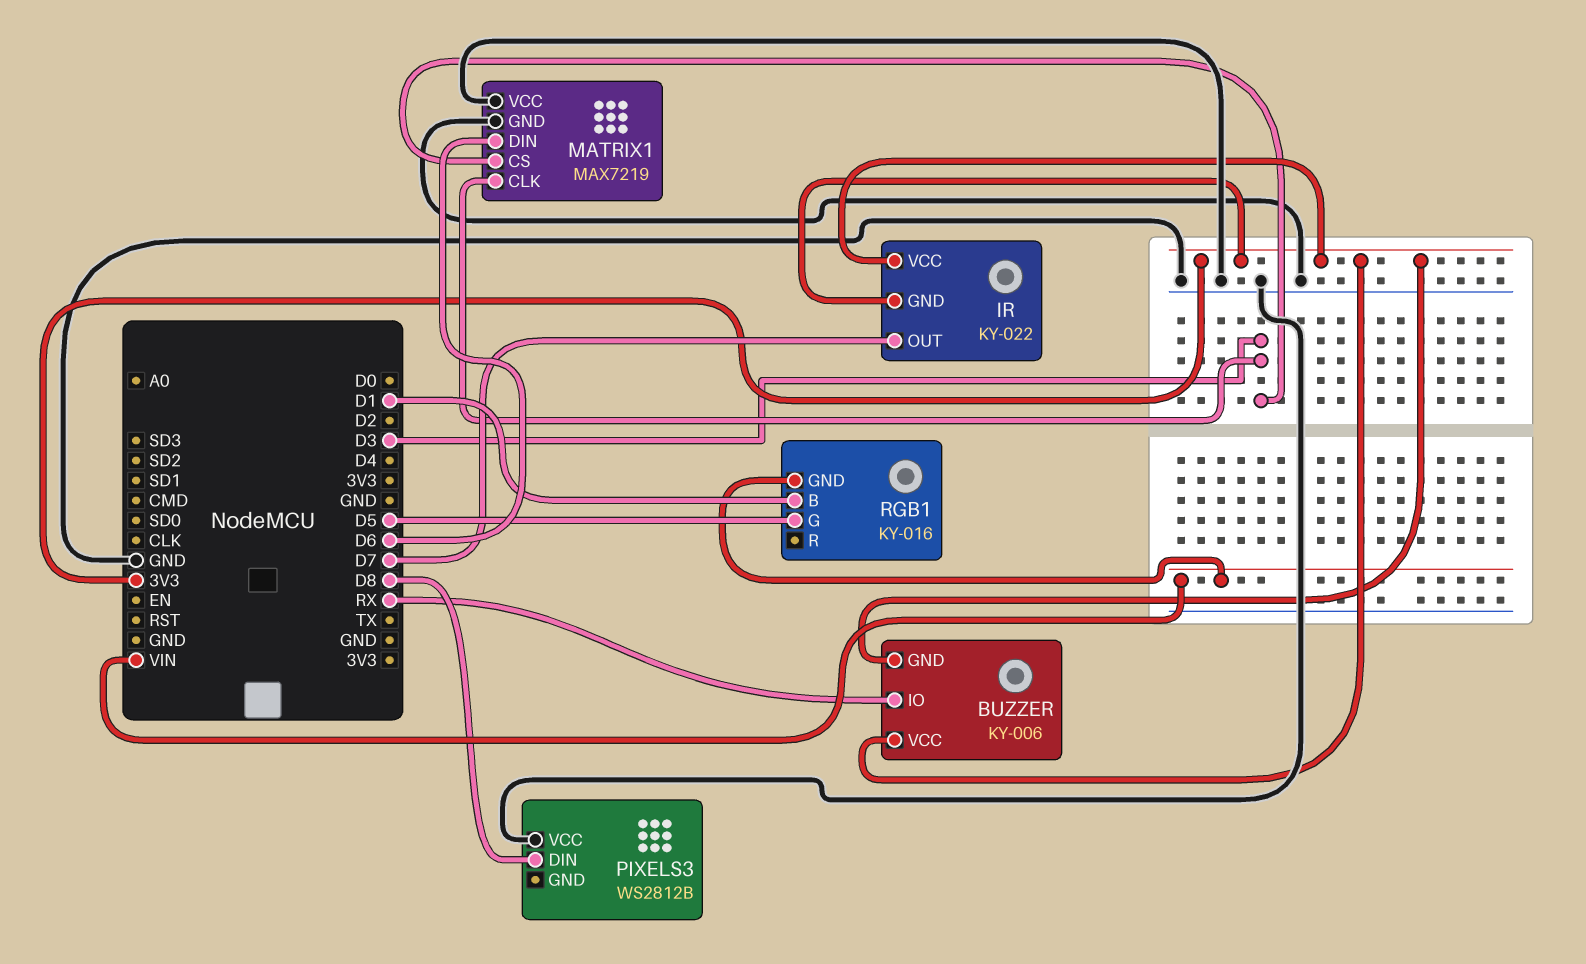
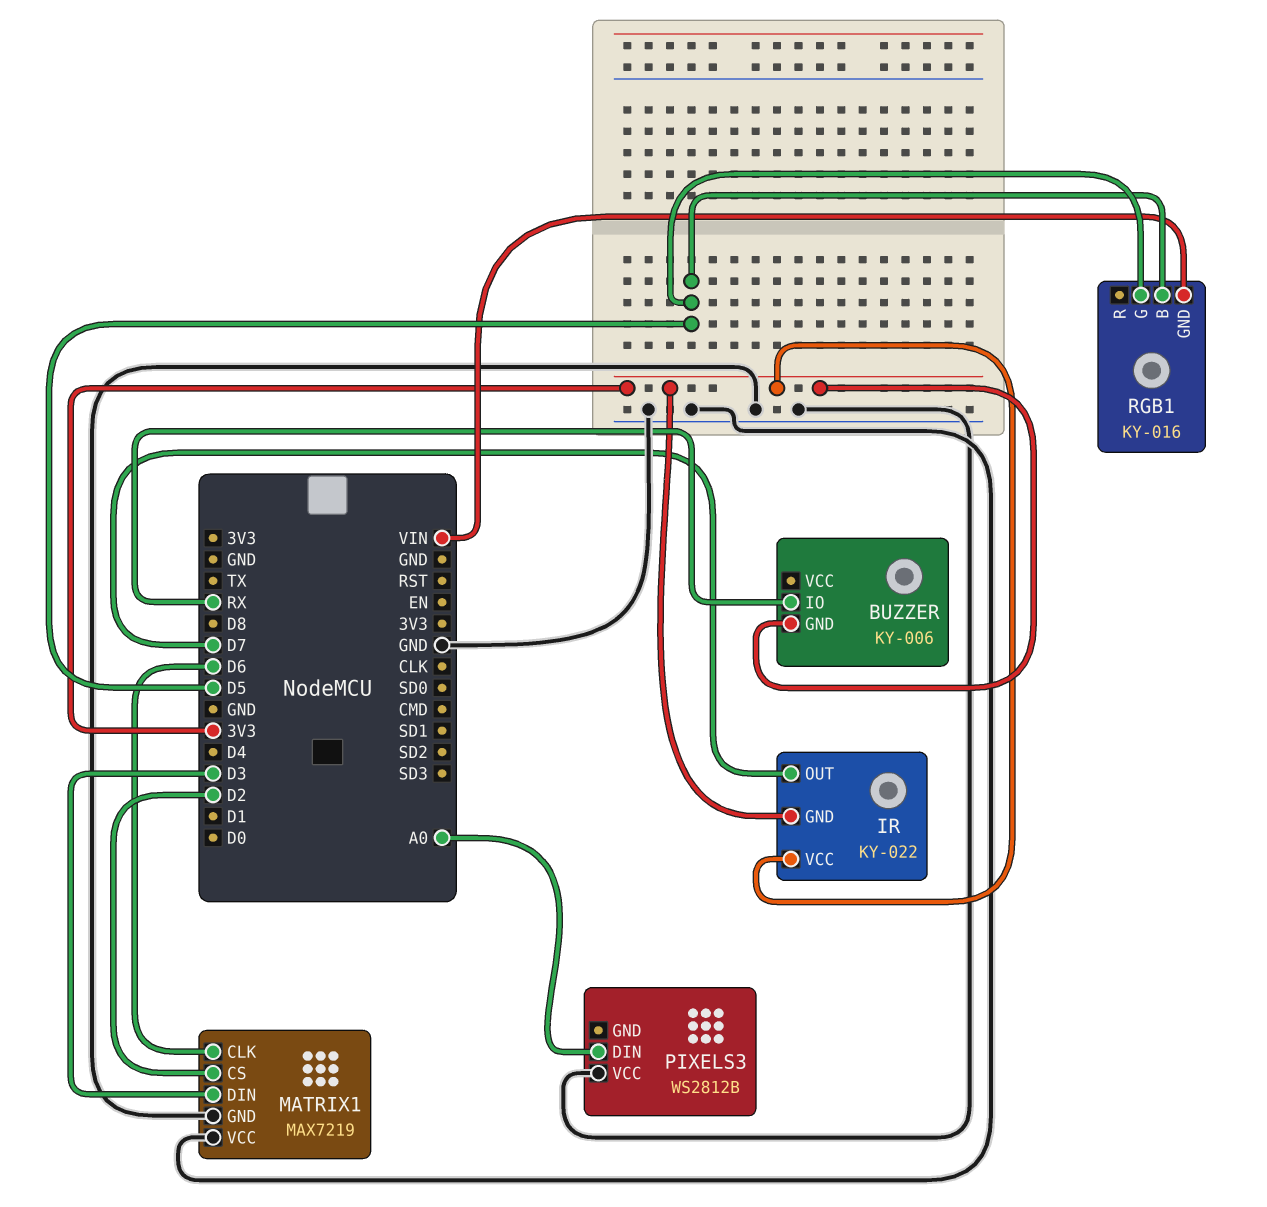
BUZZER pin VCC: 3V3 -> none
MATRIX1 pin CLK: D3 -> D6
MATRIX1 pin CS: D3 -> D2
MATRIX1 pin DIN: D6 -> D3
PIXELS3 pin DIN: D8 -> A0
RGB1 pin B: D1 -> D5

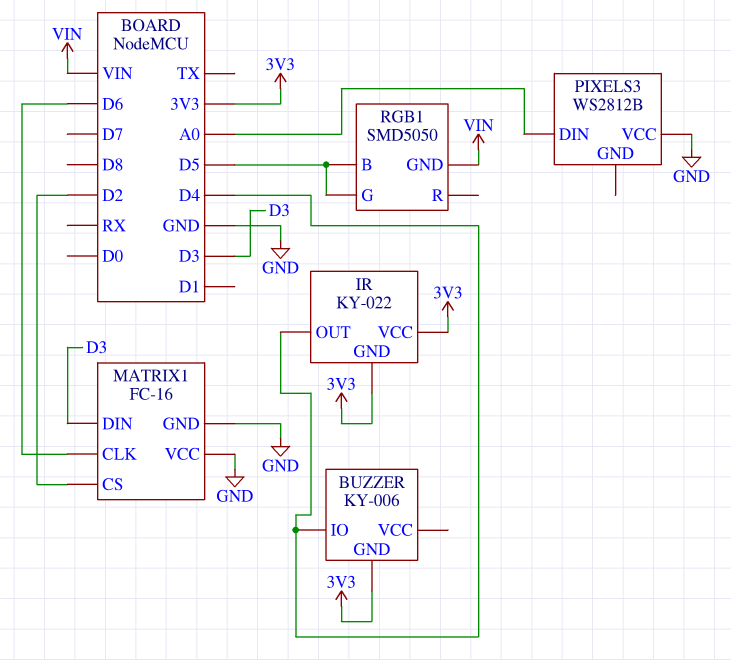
BUZZER pin IO: RX -> D4
IR pin OUT: D7 -> D4
MATRIX1: MAX7219 -> FC-16
RGB1: KY-016 -> SMD5050

